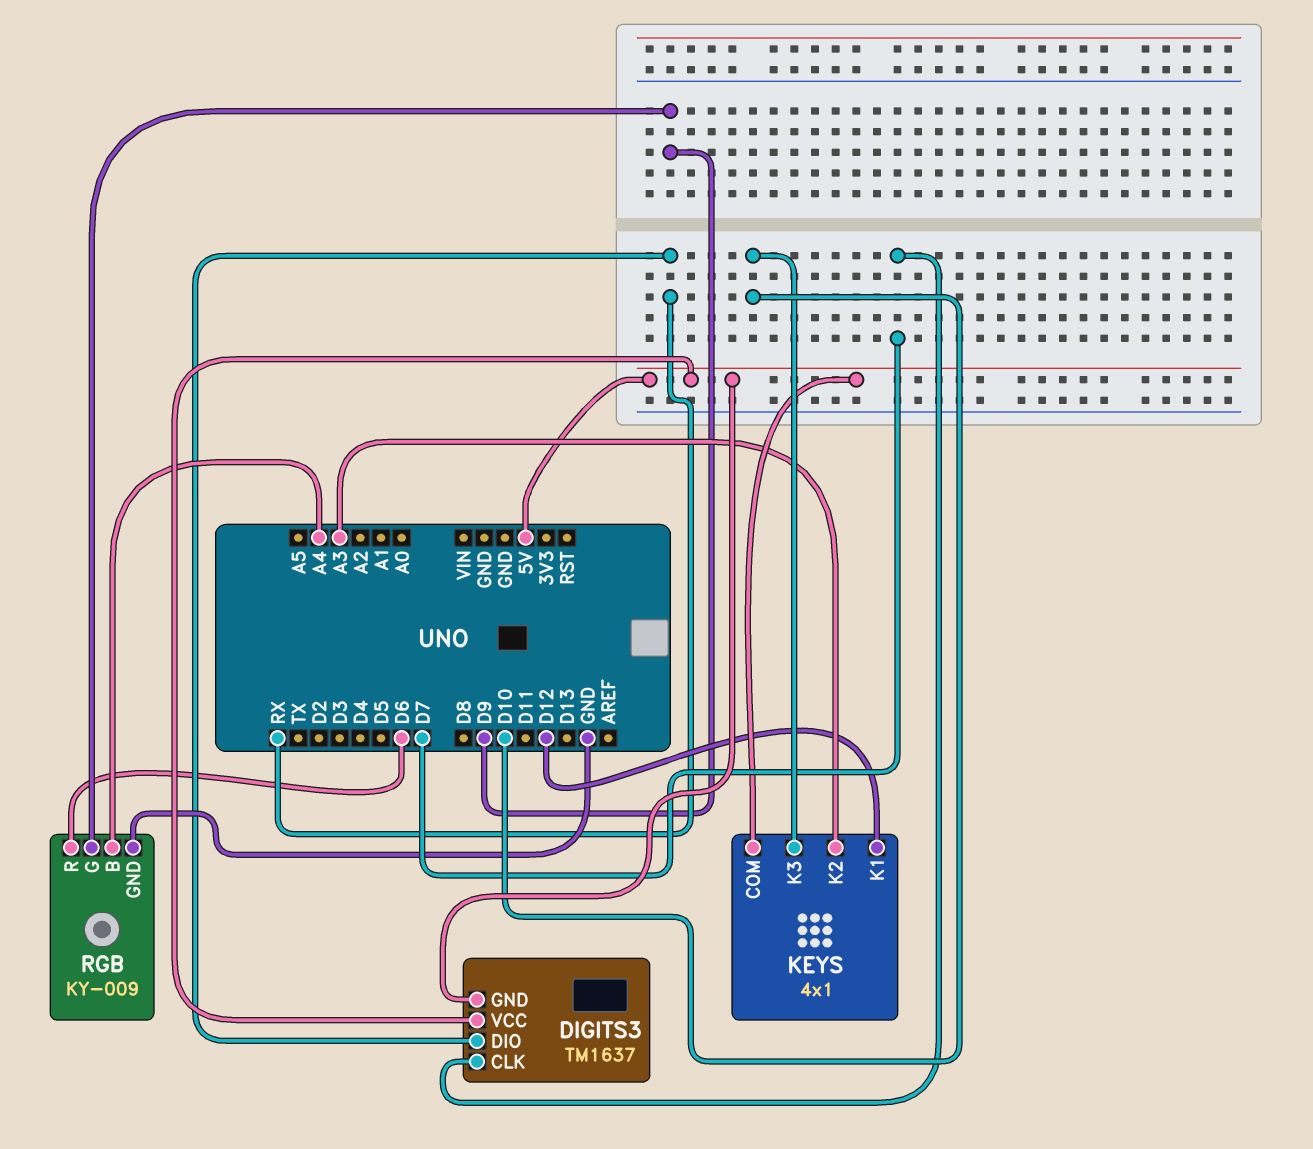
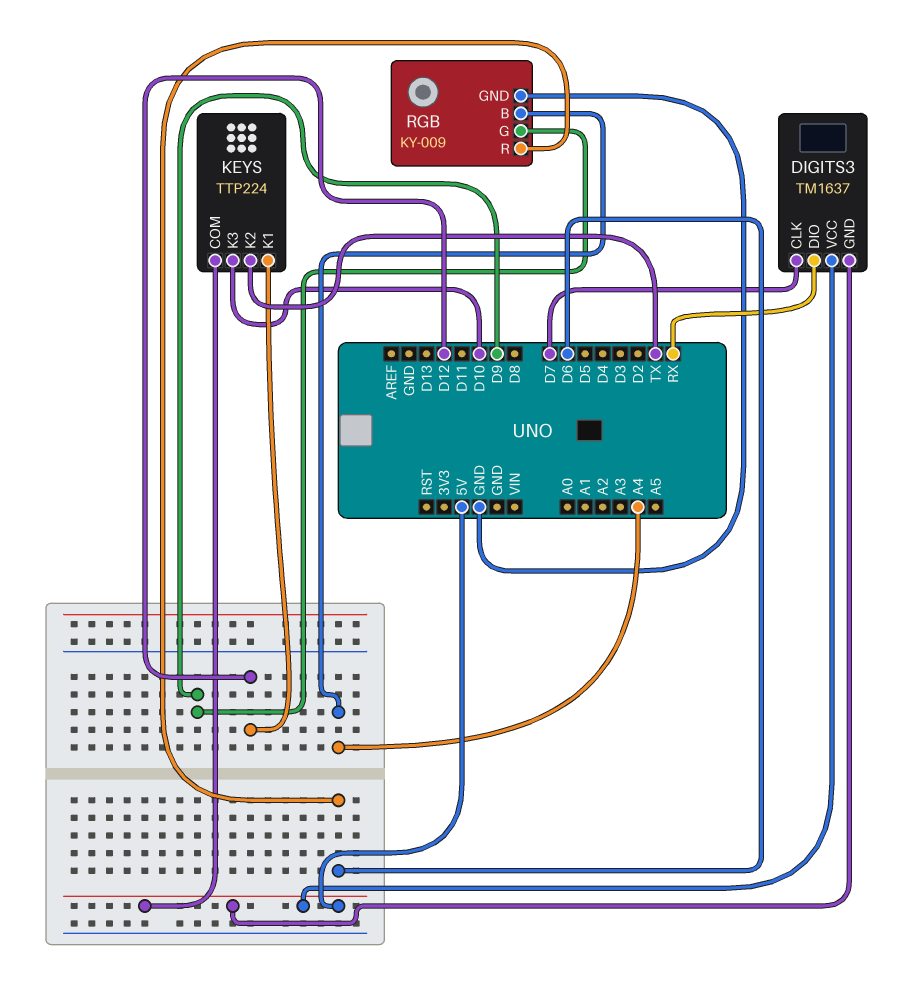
KEYS: 4x1 -> TTP224
KEYS pin K2: A3 -> TX

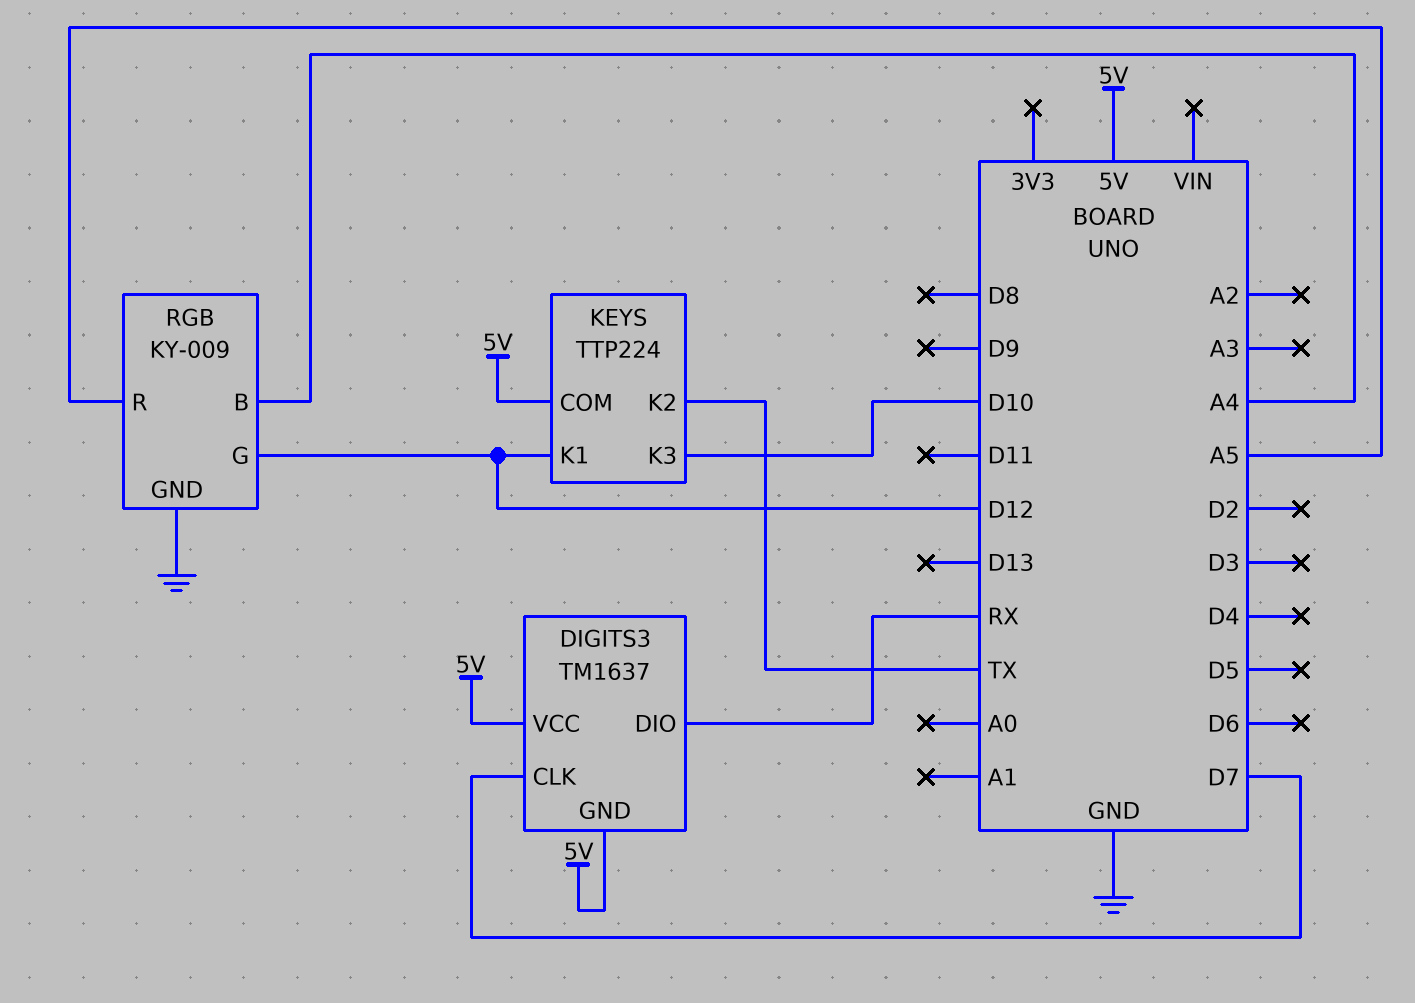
RGB pin G: D9 -> D12
RGB pin R: D6 -> A5

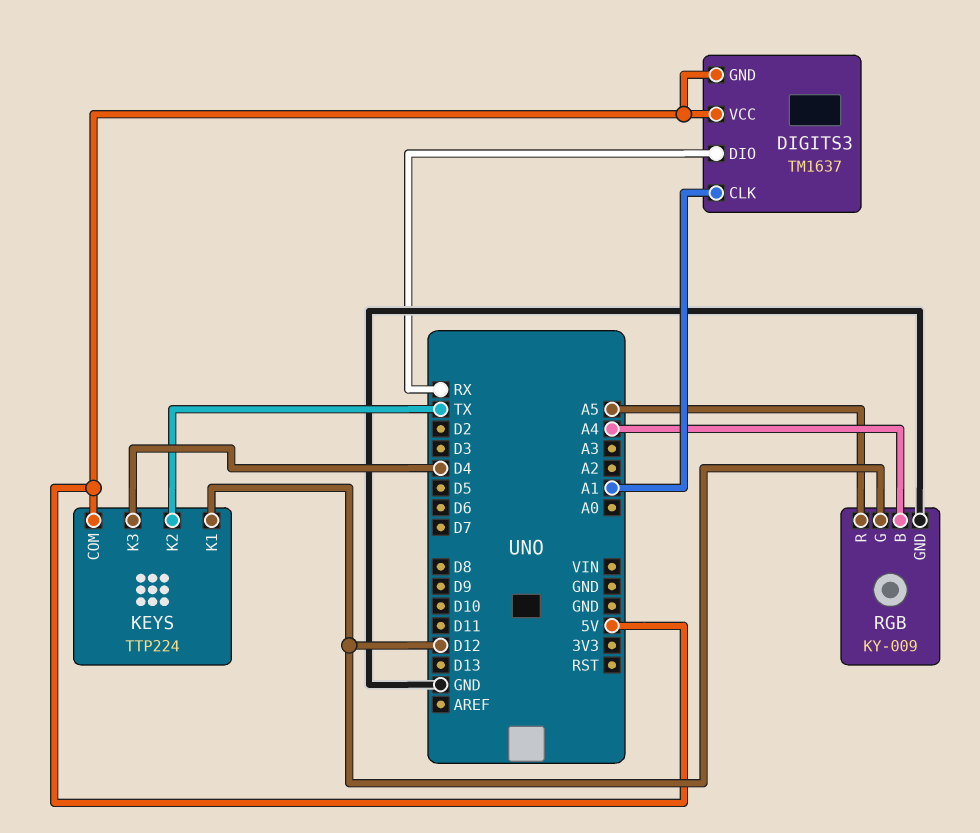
DIGITS3 pin CLK: D7 -> A1
KEYS pin K3: D10 -> D4

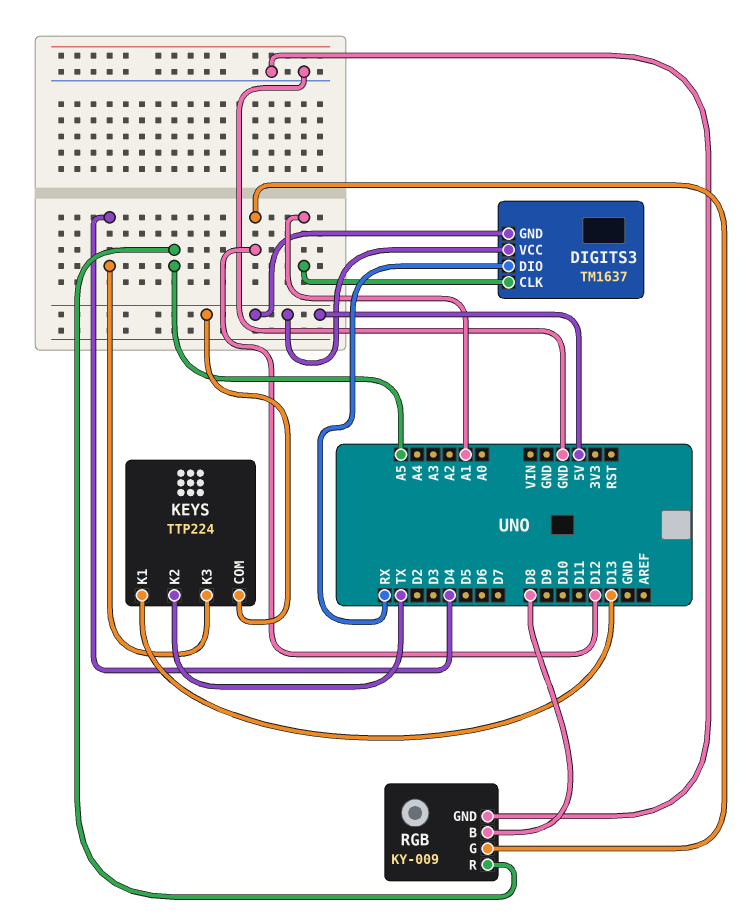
KEYS pin K1: D12 -> D13
RGB pin B: A4 -> D8

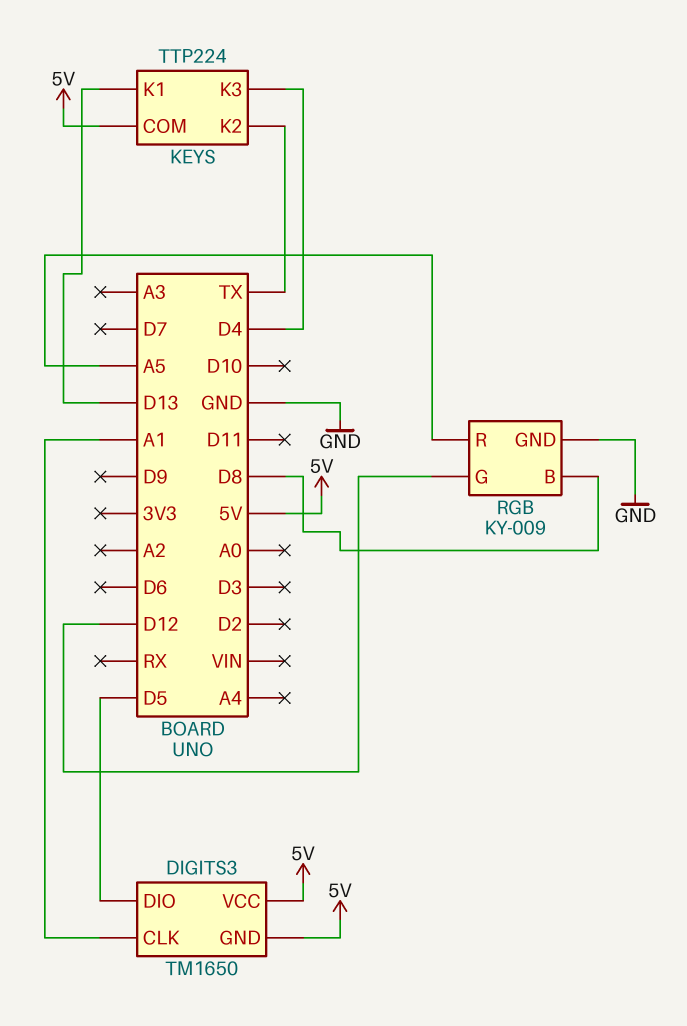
DIGITS3: TM1637 -> TM1650
DIGITS3 pin DIO: RX -> D5

